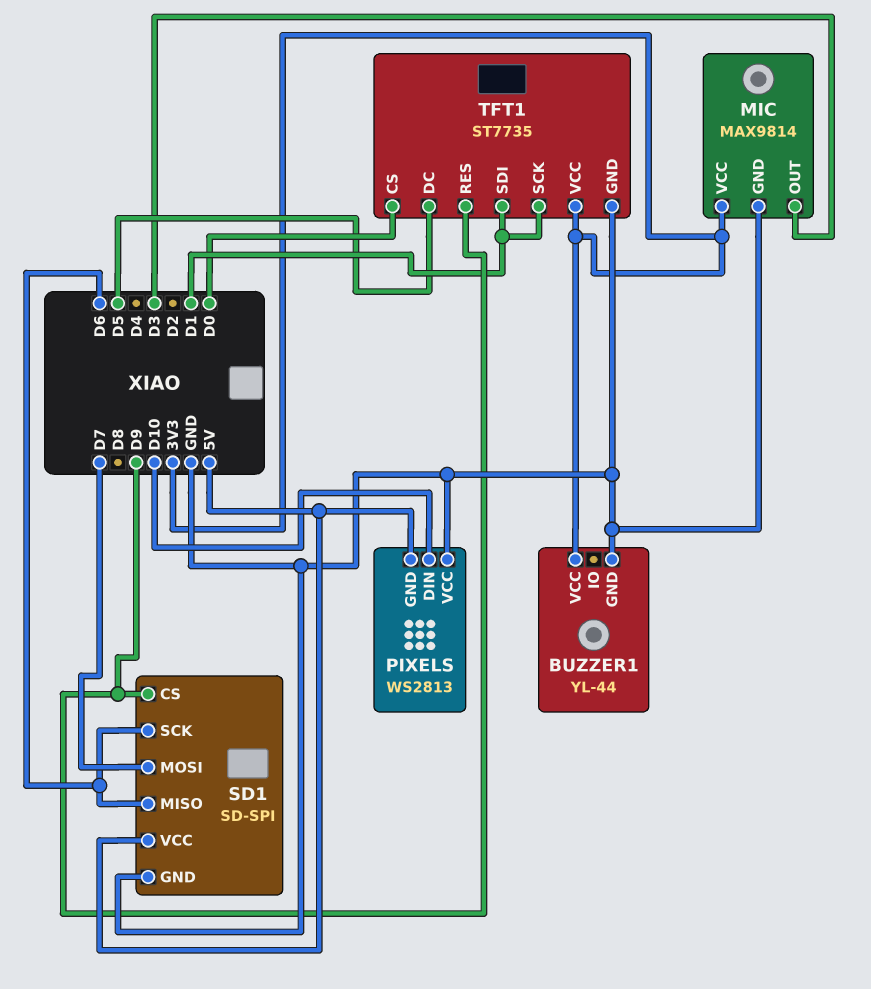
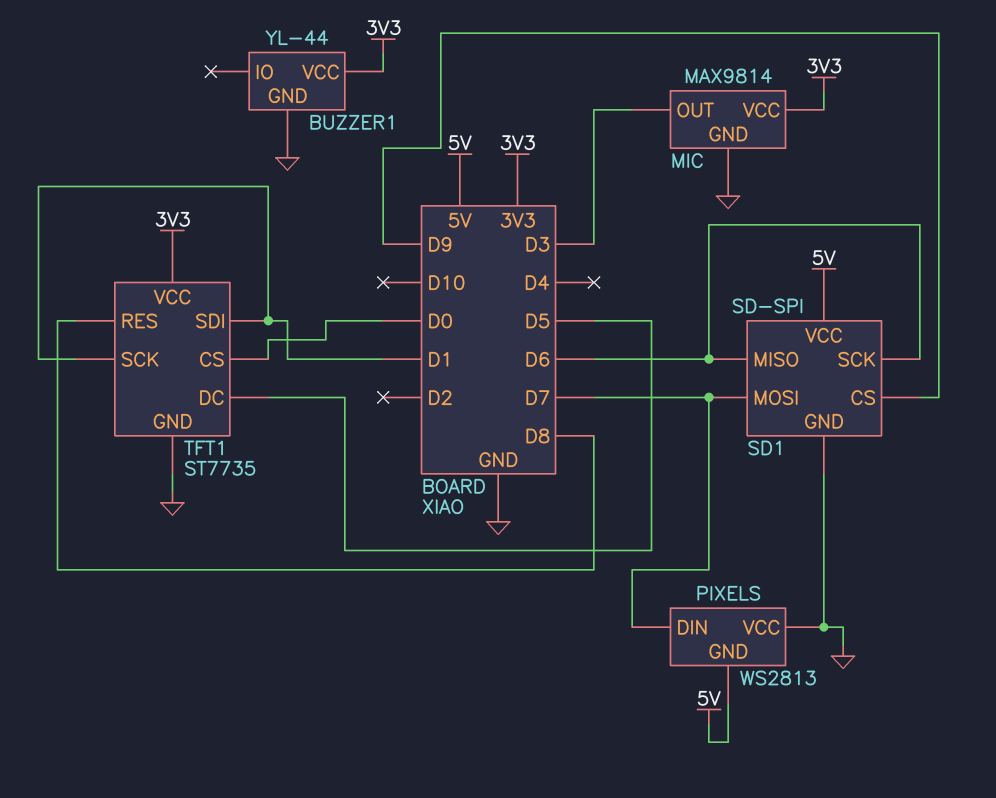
PIXELS pin DIN: D10 -> D7
TFT1 pin RES: D9 -> D8

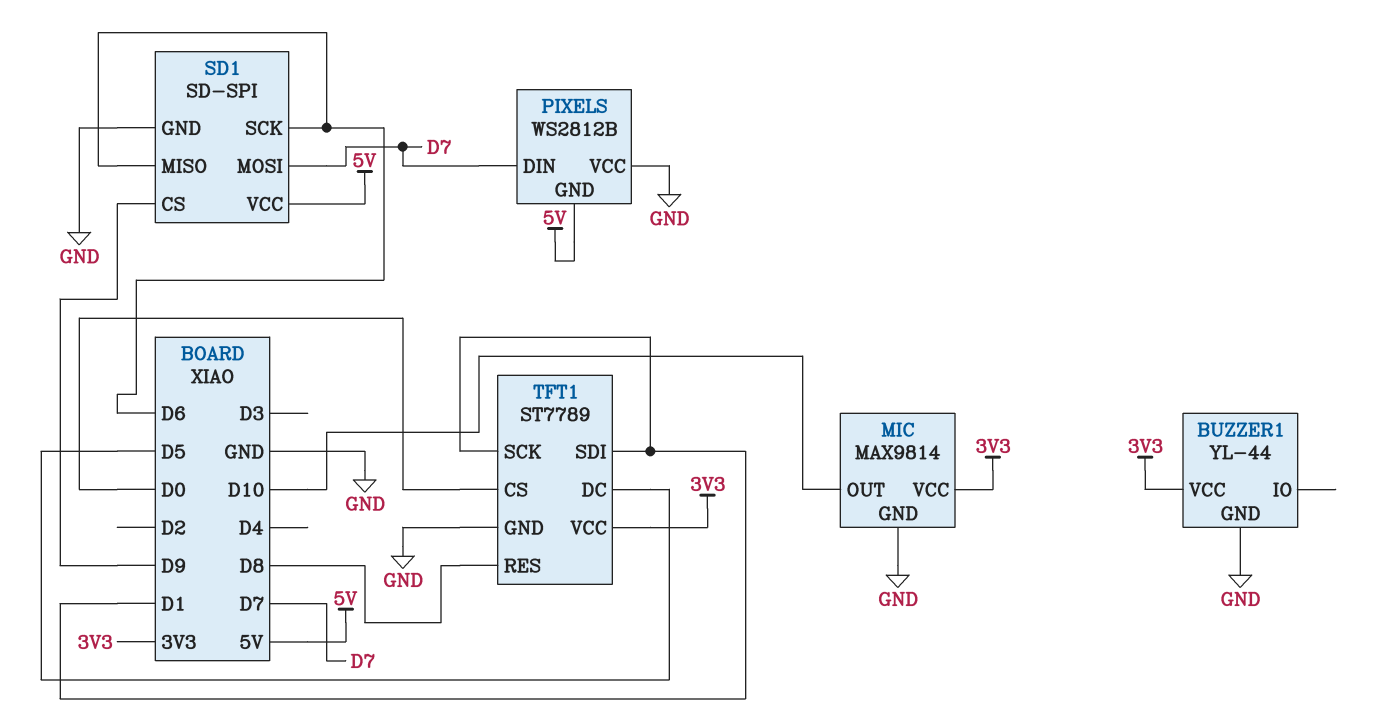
MIC pin OUT: D3 -> D10
PIXELS: WS2813 -> WS2812B
TFT1: ST7735 -> ST7789

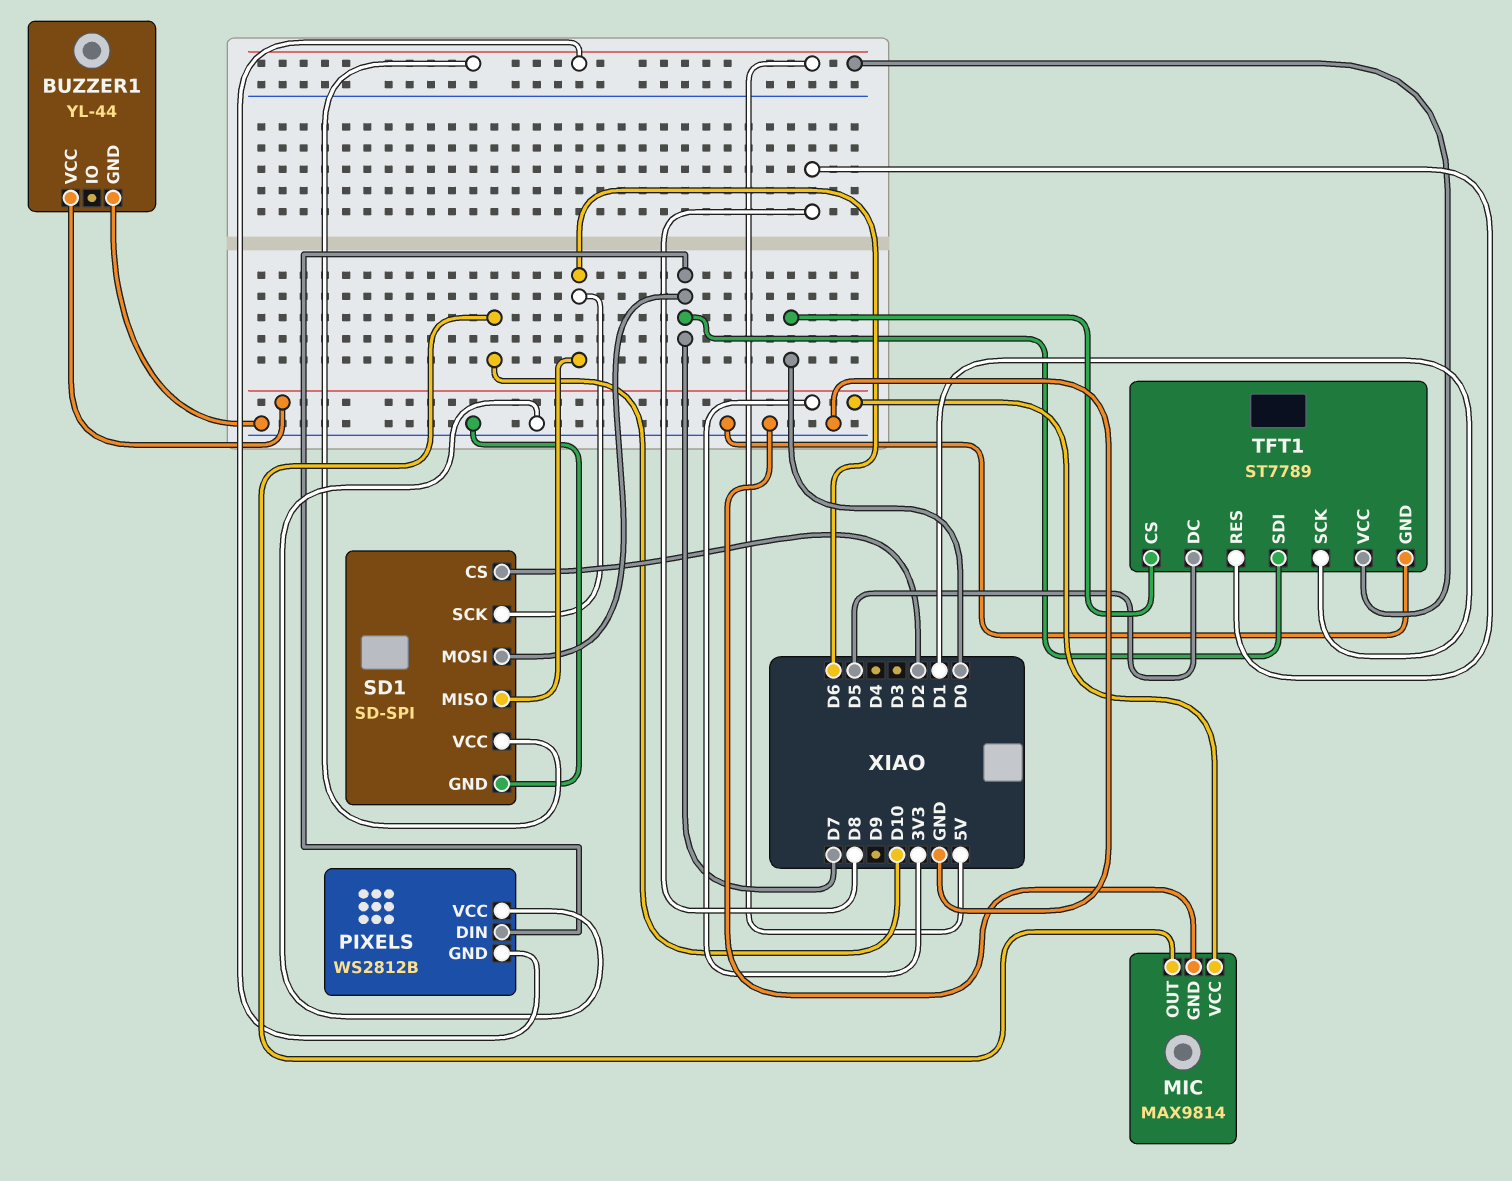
SD1 pin CS: D9 -> D2
TFT1 pin SDI: D1 -> D7
TFT1 pin VCC: 3V3 -> 5V

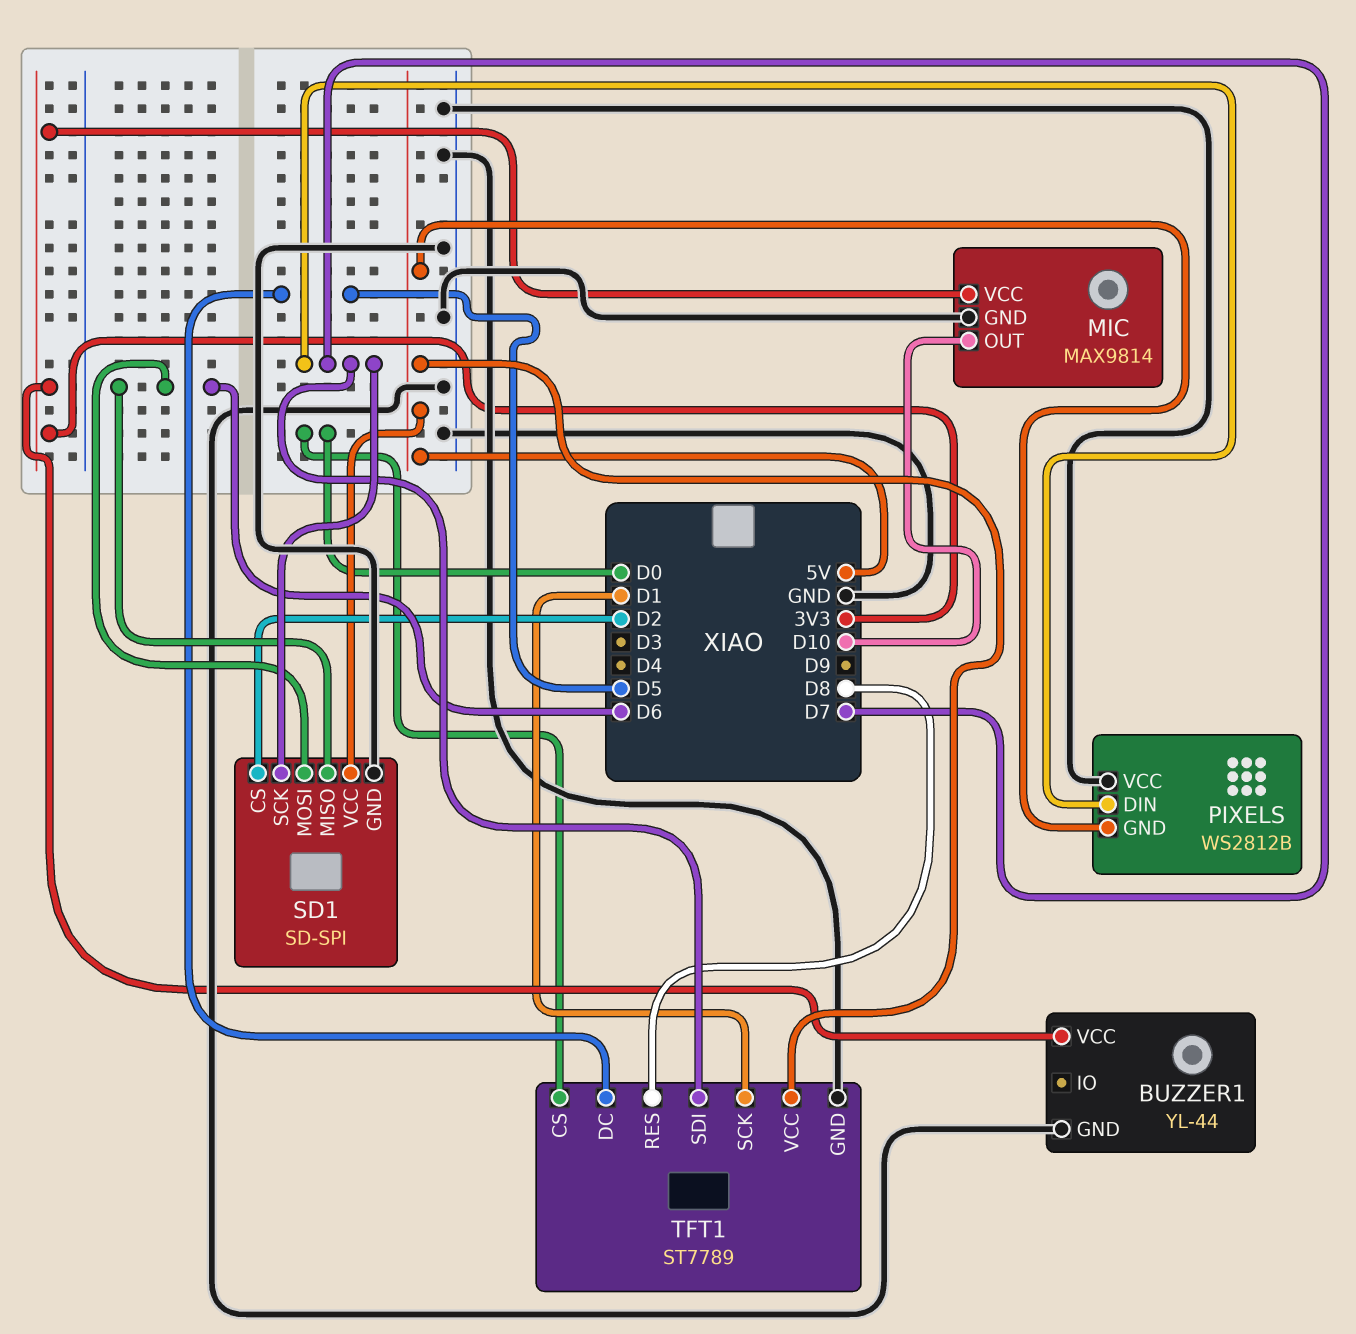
SD1 pin MOSI: D7 -> D6
SD1 pin SCK: D6 -> D7

